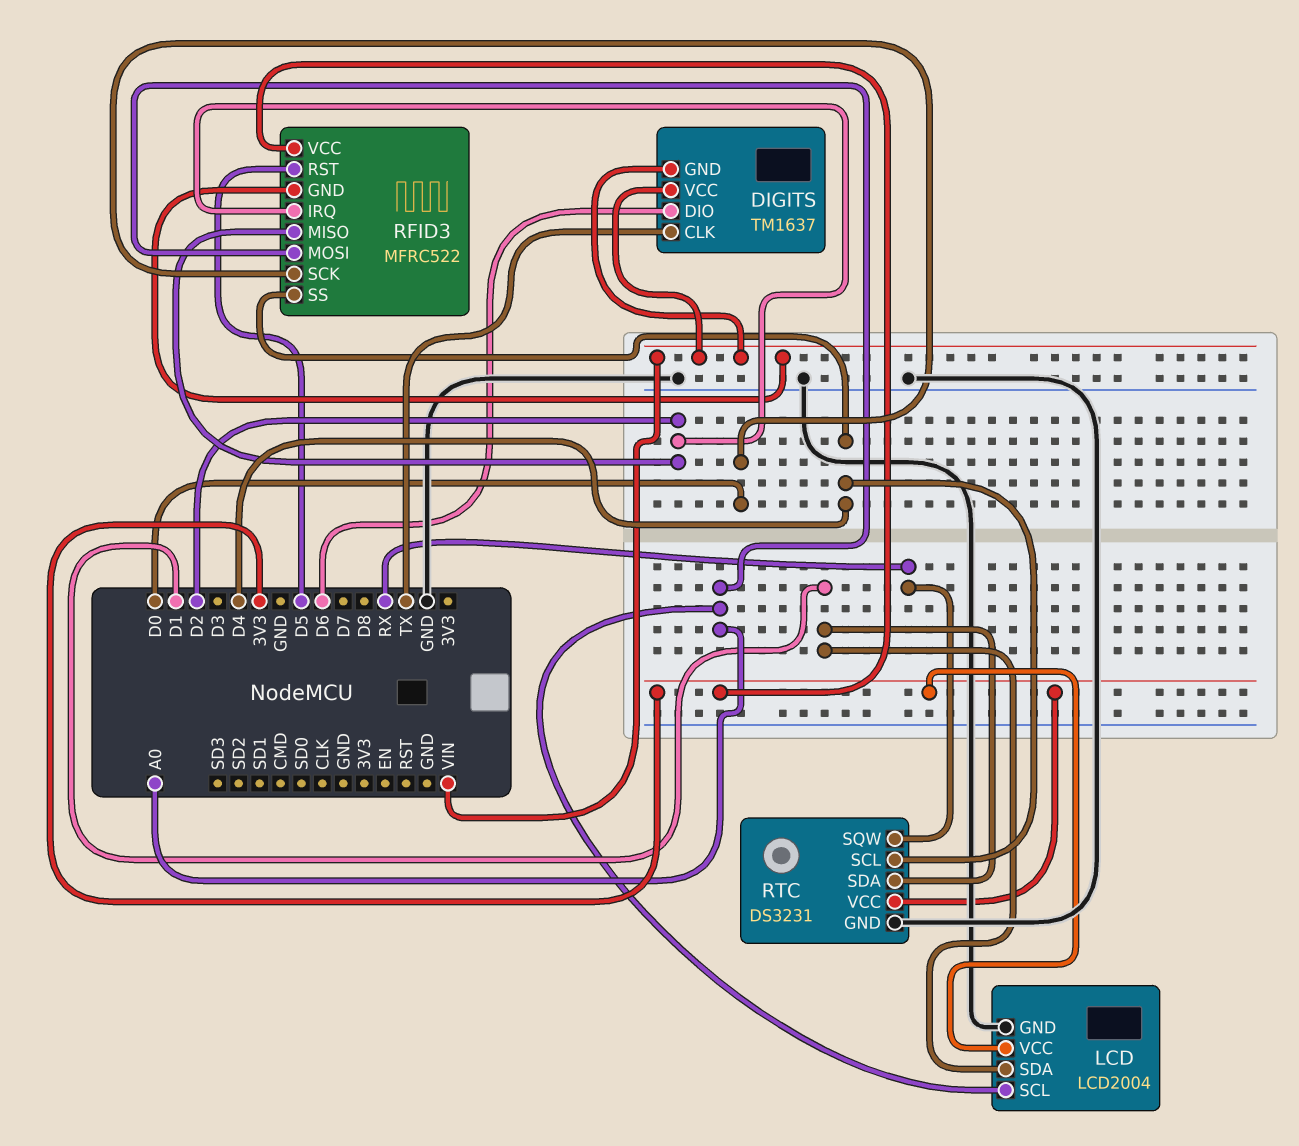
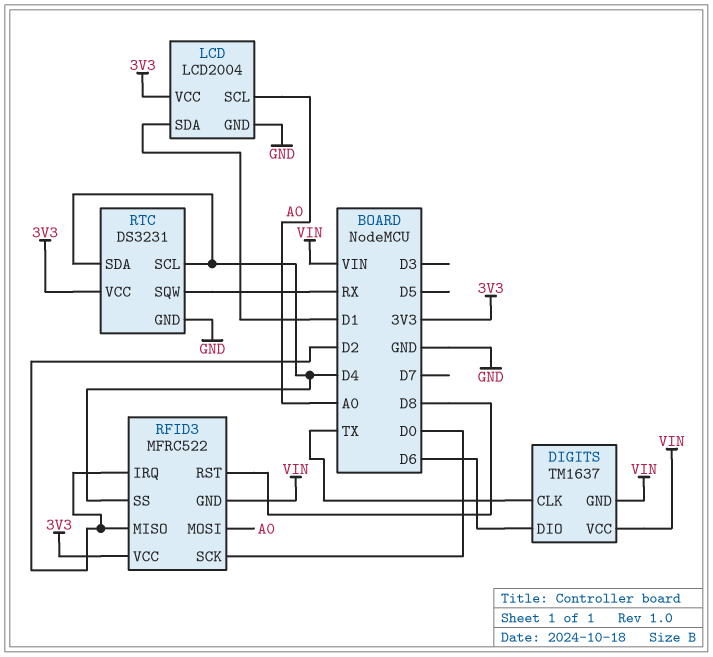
RFID3 pin RST: D5 -> D8
RTC pin SDA: D1 -> D4

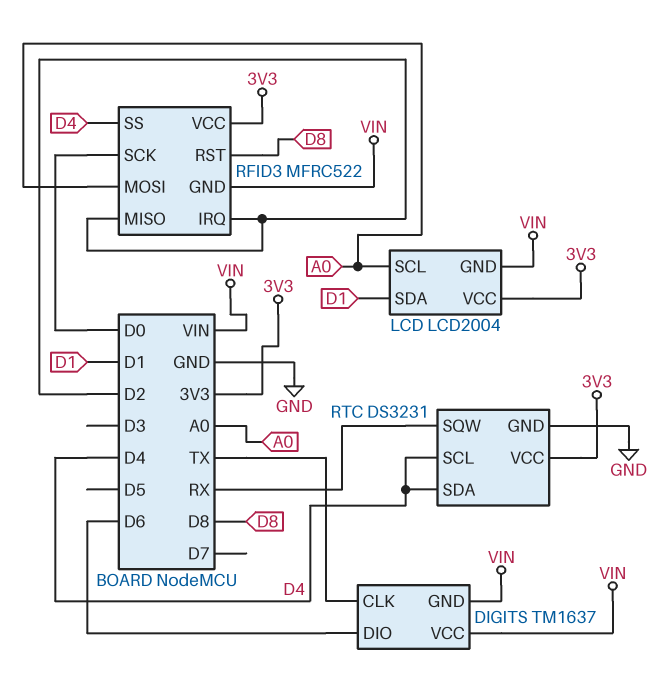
LCD pin GND: GND -> VIN

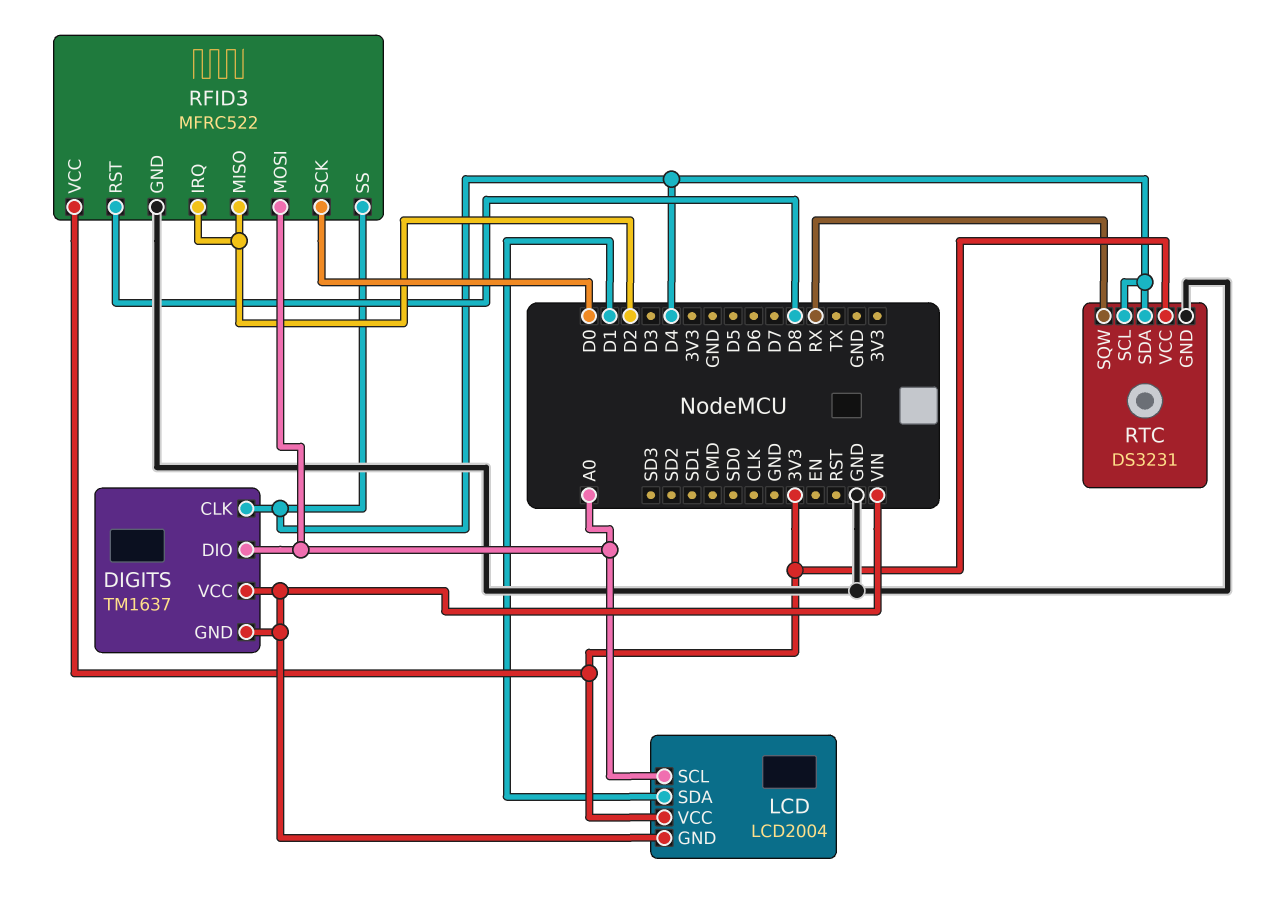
DIGITS pin CLK: TX -> D4
DIGITS pin DIO: D6 -> A0
RFID3 pin GND: VIN -> GND

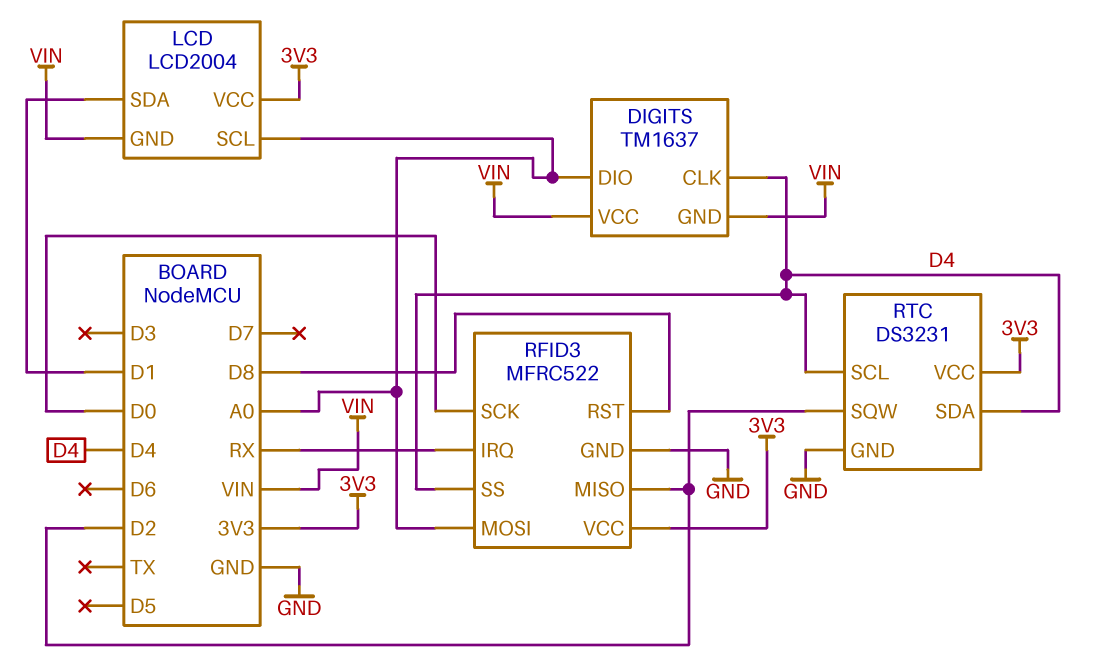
RFID3 pin IRQ: D2 -> RX
RTC pin SQW: RX -> D2

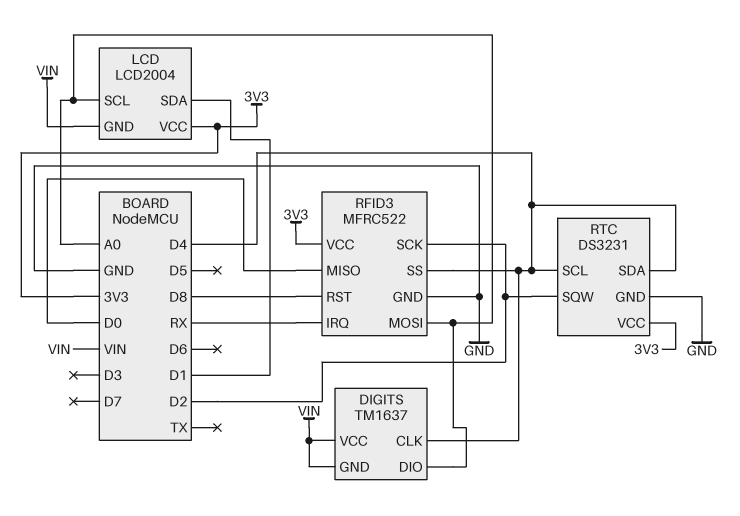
RFID3 pin MISO: D2 -> D0
RFID3 pin SCK: D0 -> D2

